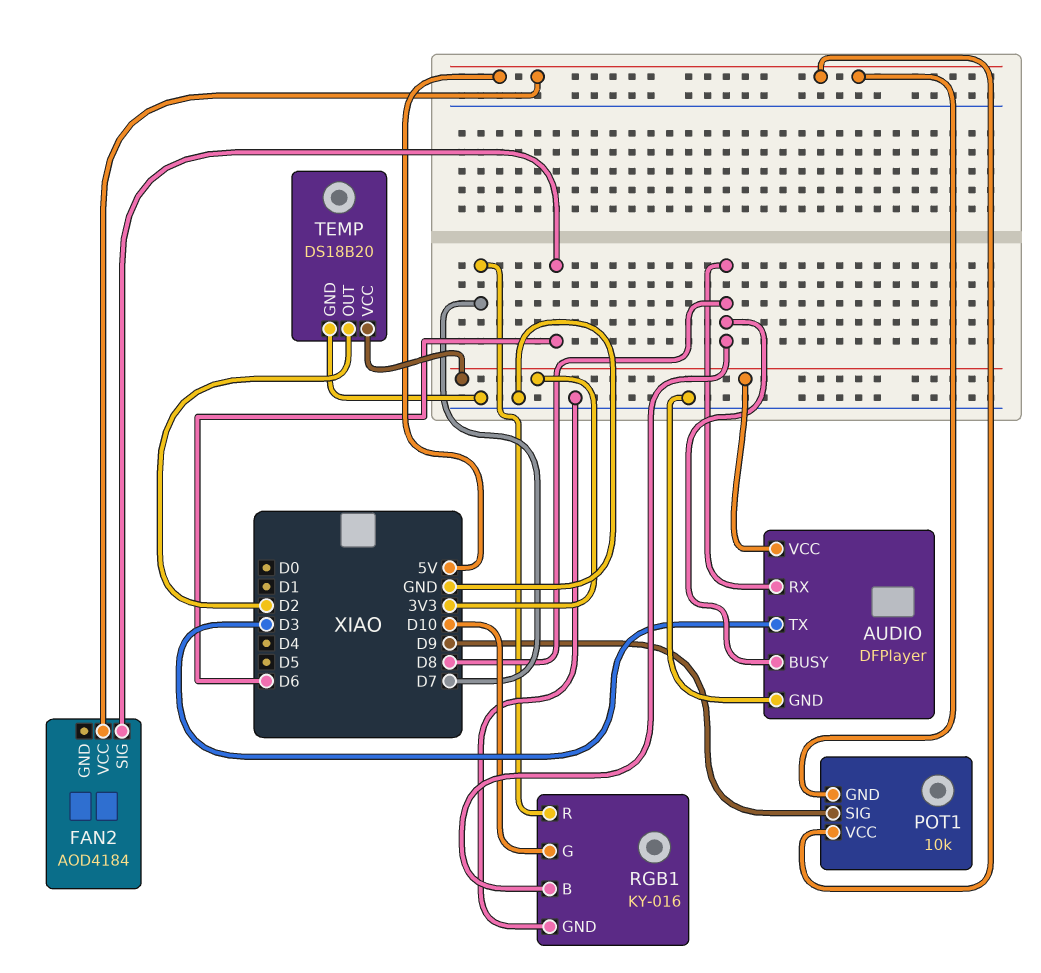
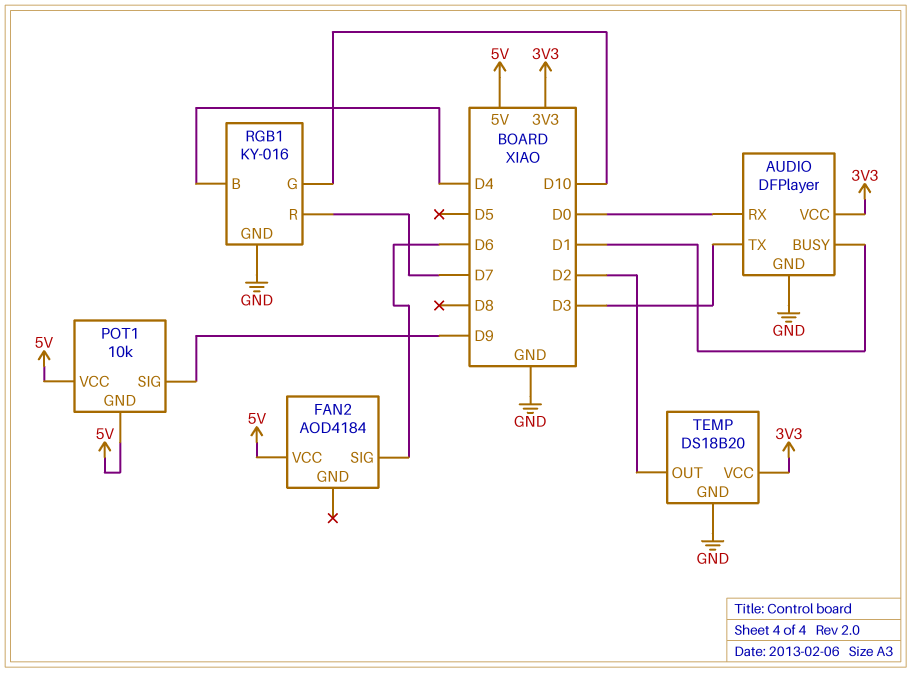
AUDIO pin BUSY: D8 -> D1
AUDIO pin RX: D8 -> D0
RGB1 pin B: D8 -> D4

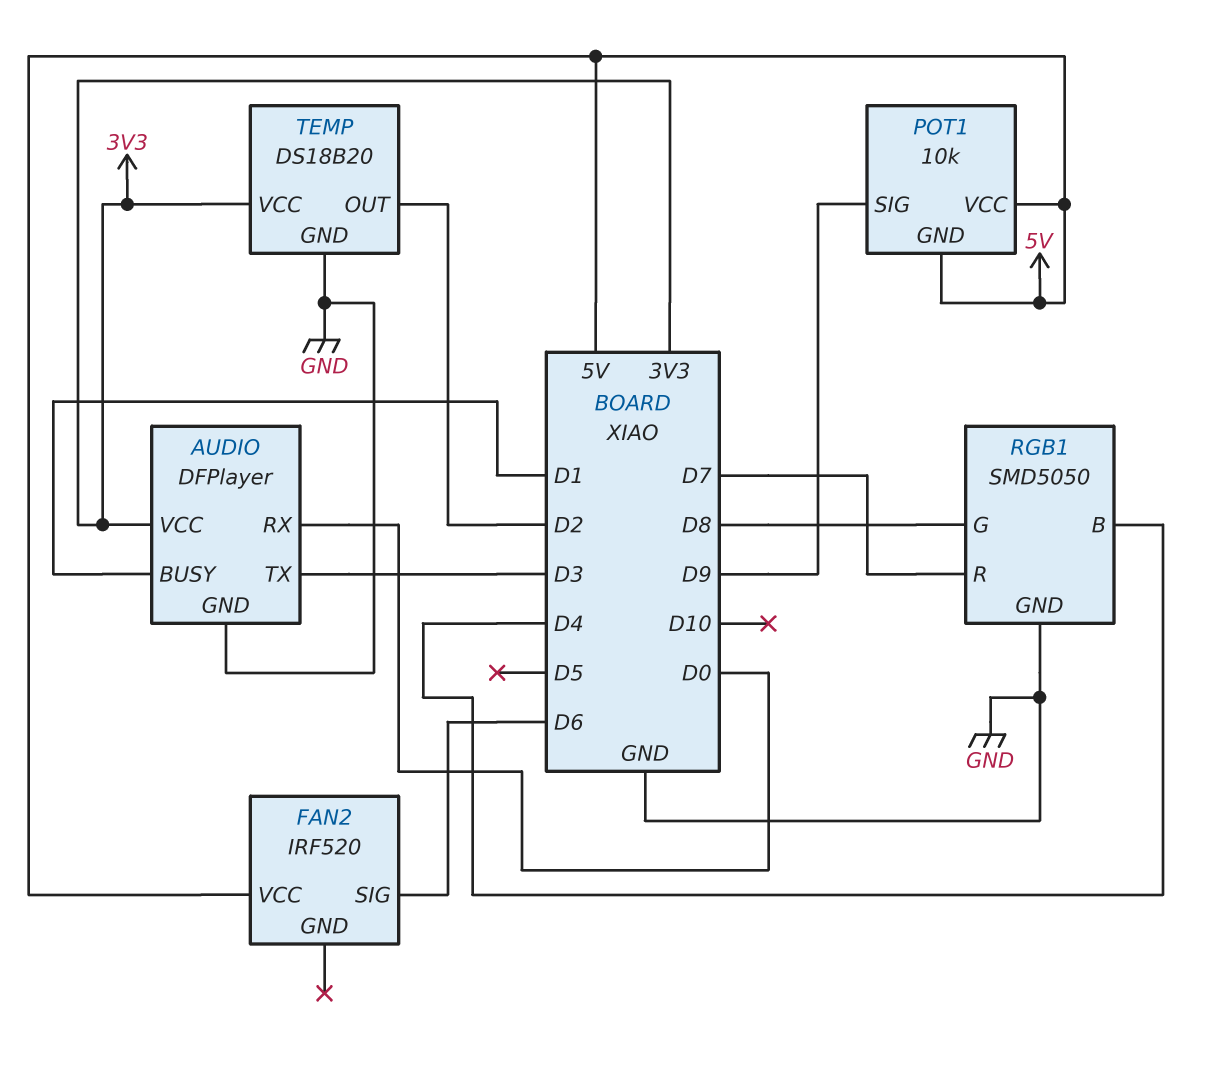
FAN2: AOD4184 -> IRF520
RGB1: KY-016 -> SMD5050
RGB1 pin G: D10 -> D8

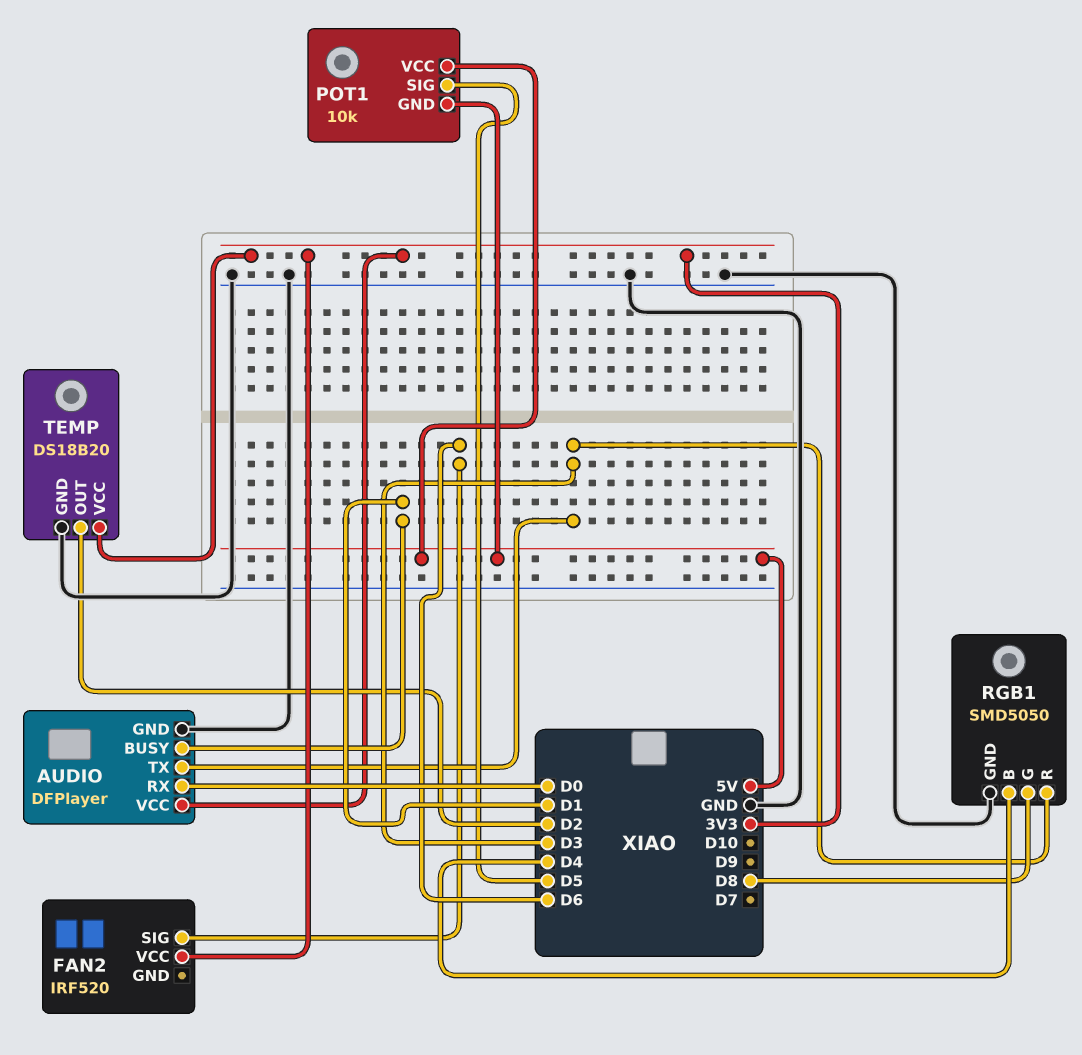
FAN2 pin VCC: 5V -> 3V3
POT1 pin SIG: D9 -> D5
RGB1 pin R: D7 -> D3

